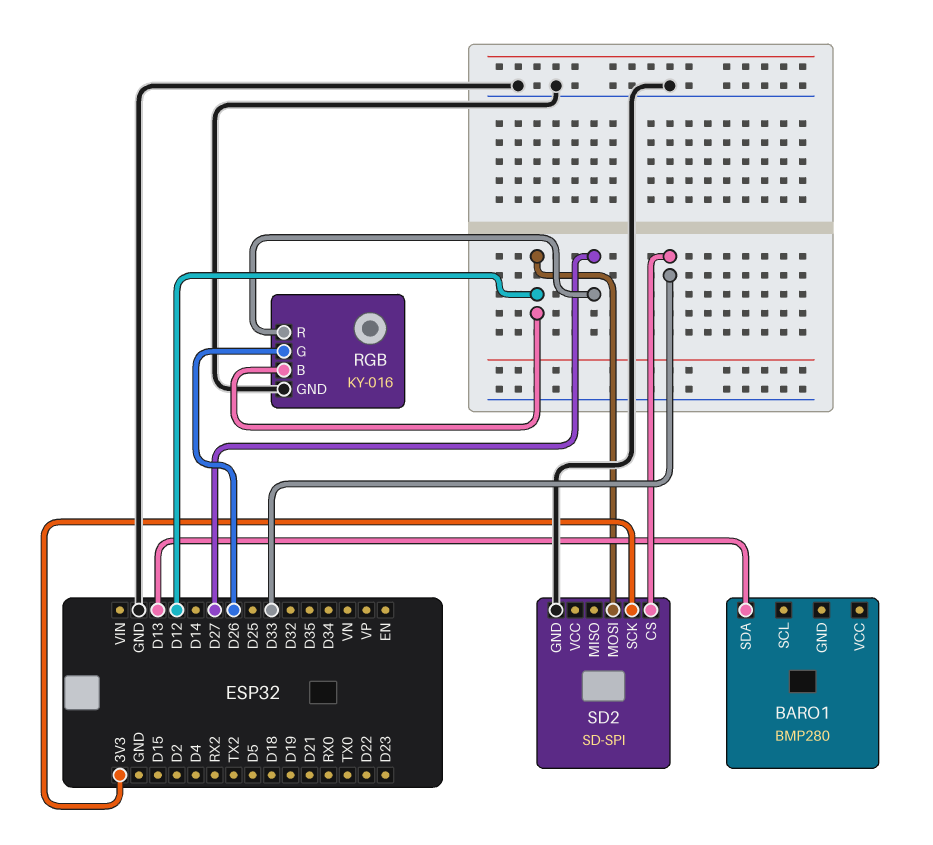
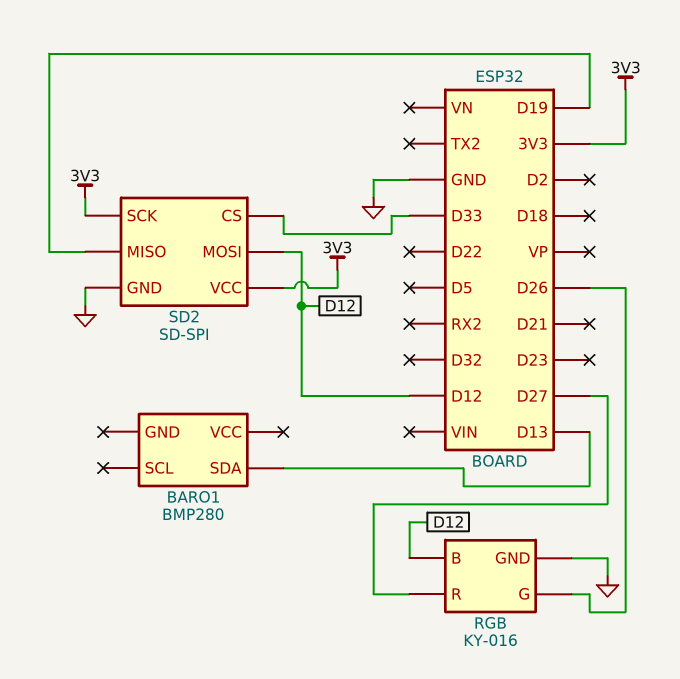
SD2 pin MISO: none -> D19
SD2 pin VCC: none -> 3V3

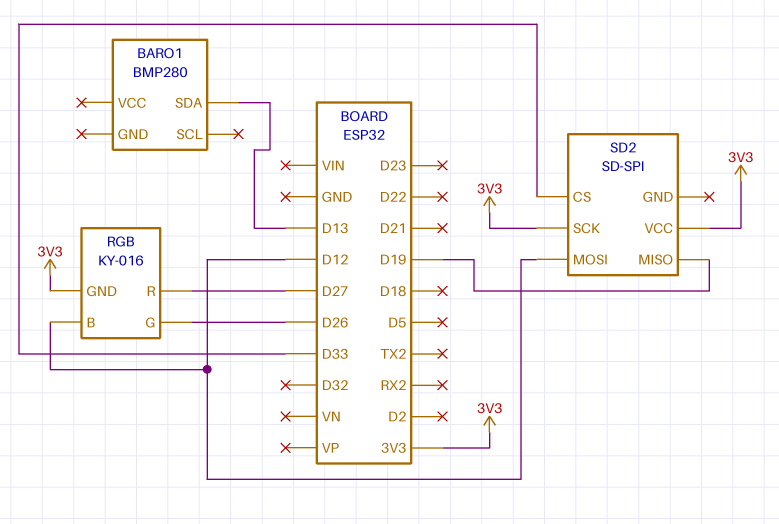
RGB pin GND: GND -> 3V3
SD2 pin GND: GND -> none

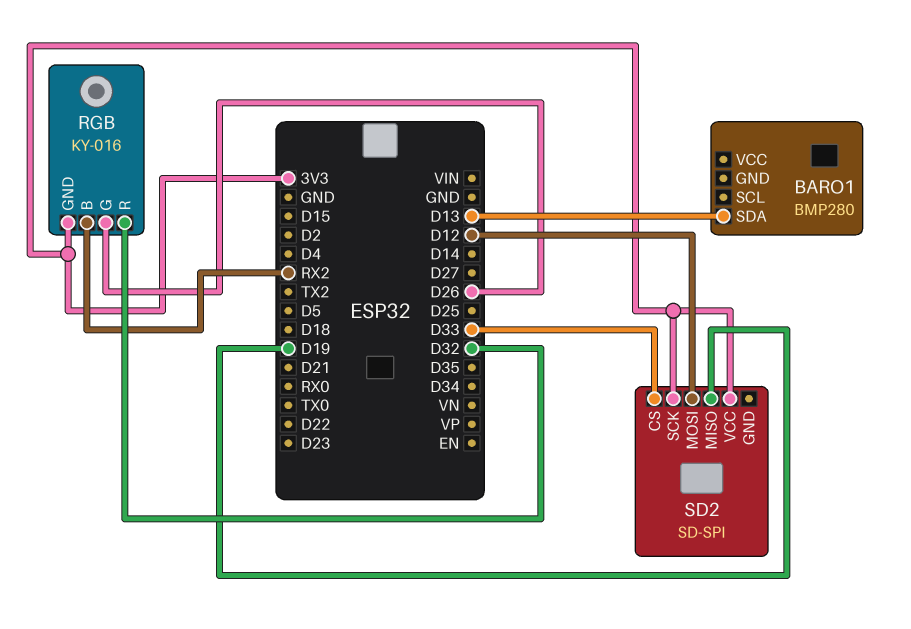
RGB pin B: D12 -> RX2
RGB pin R: D27 -> D32

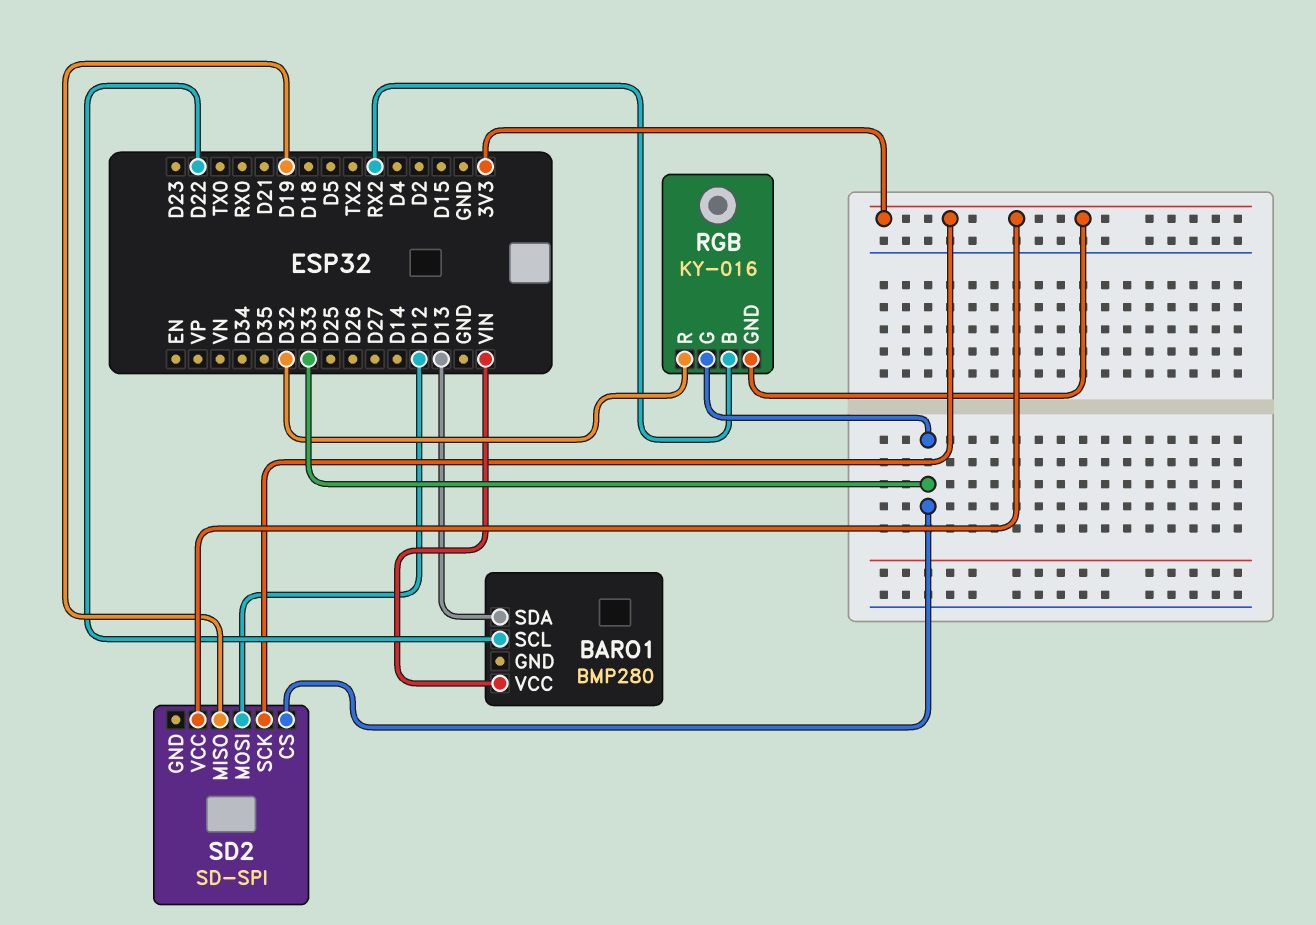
BARO1 pin SCL: none -> D22
BARO1 pin VCC: none -> VIN
RGB pin G: D26 -> D33

